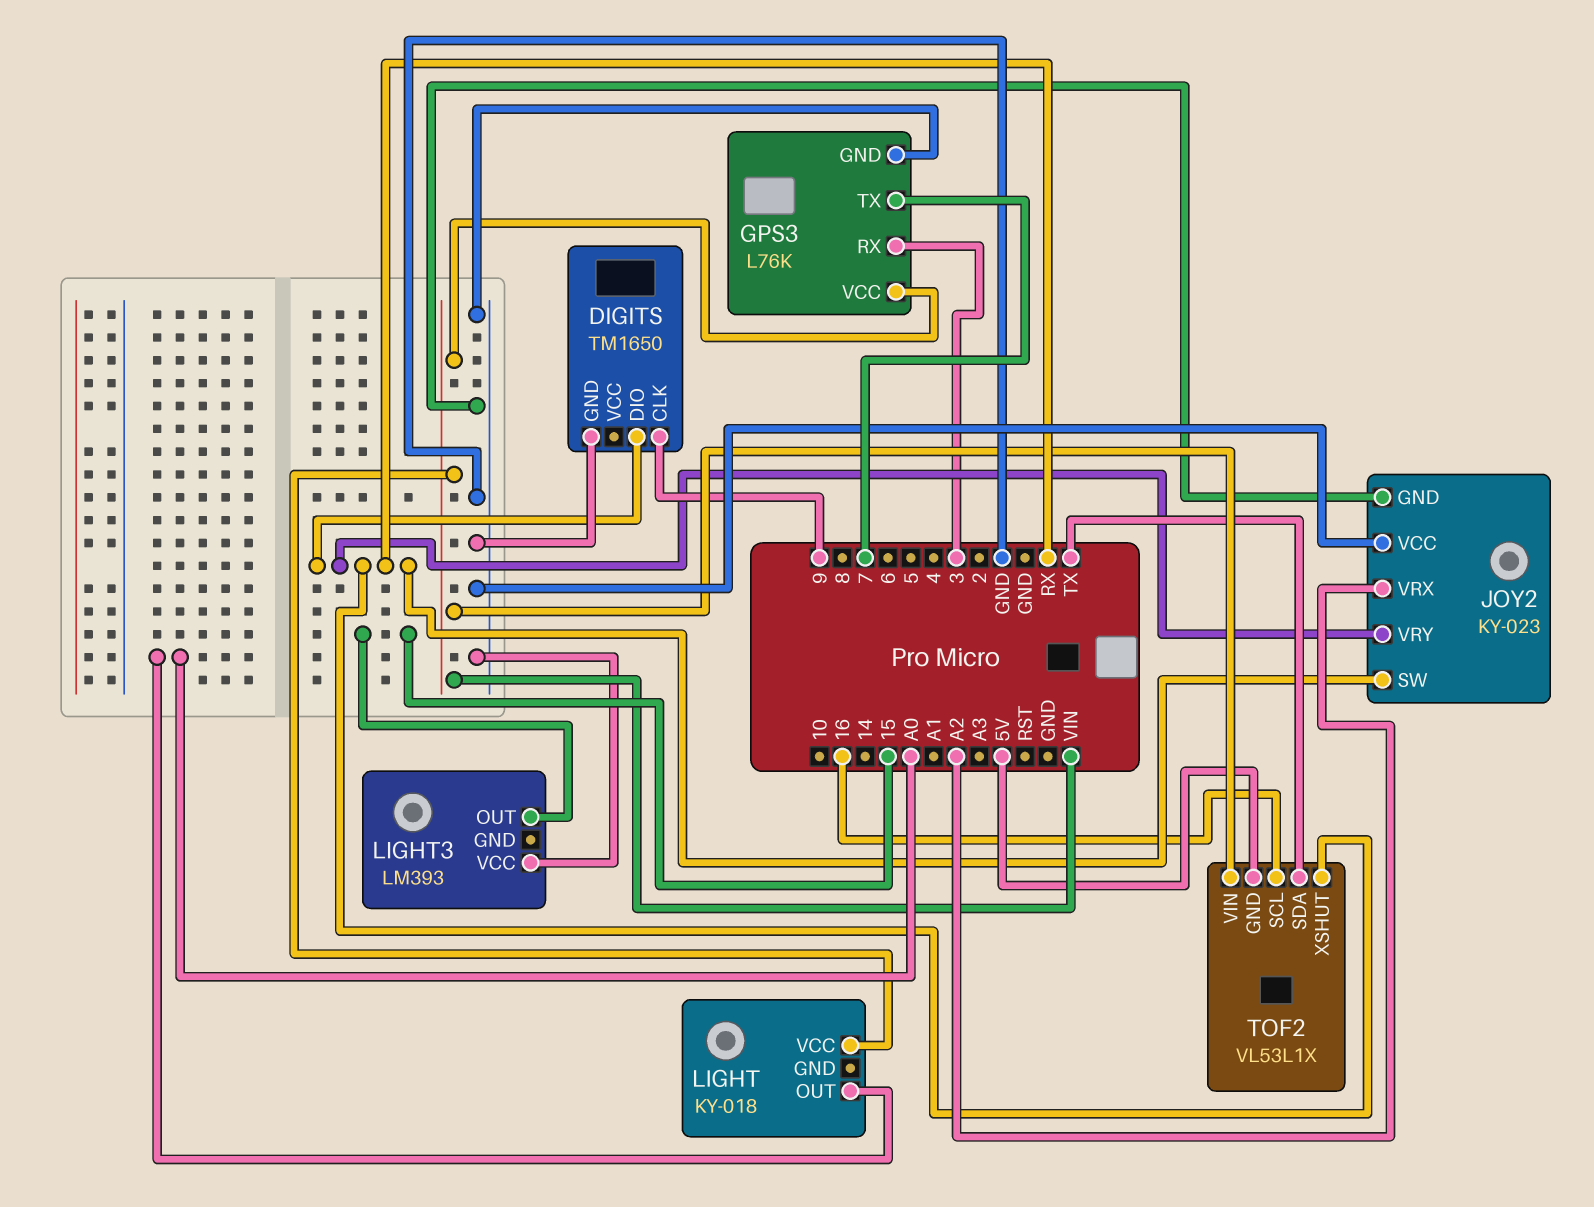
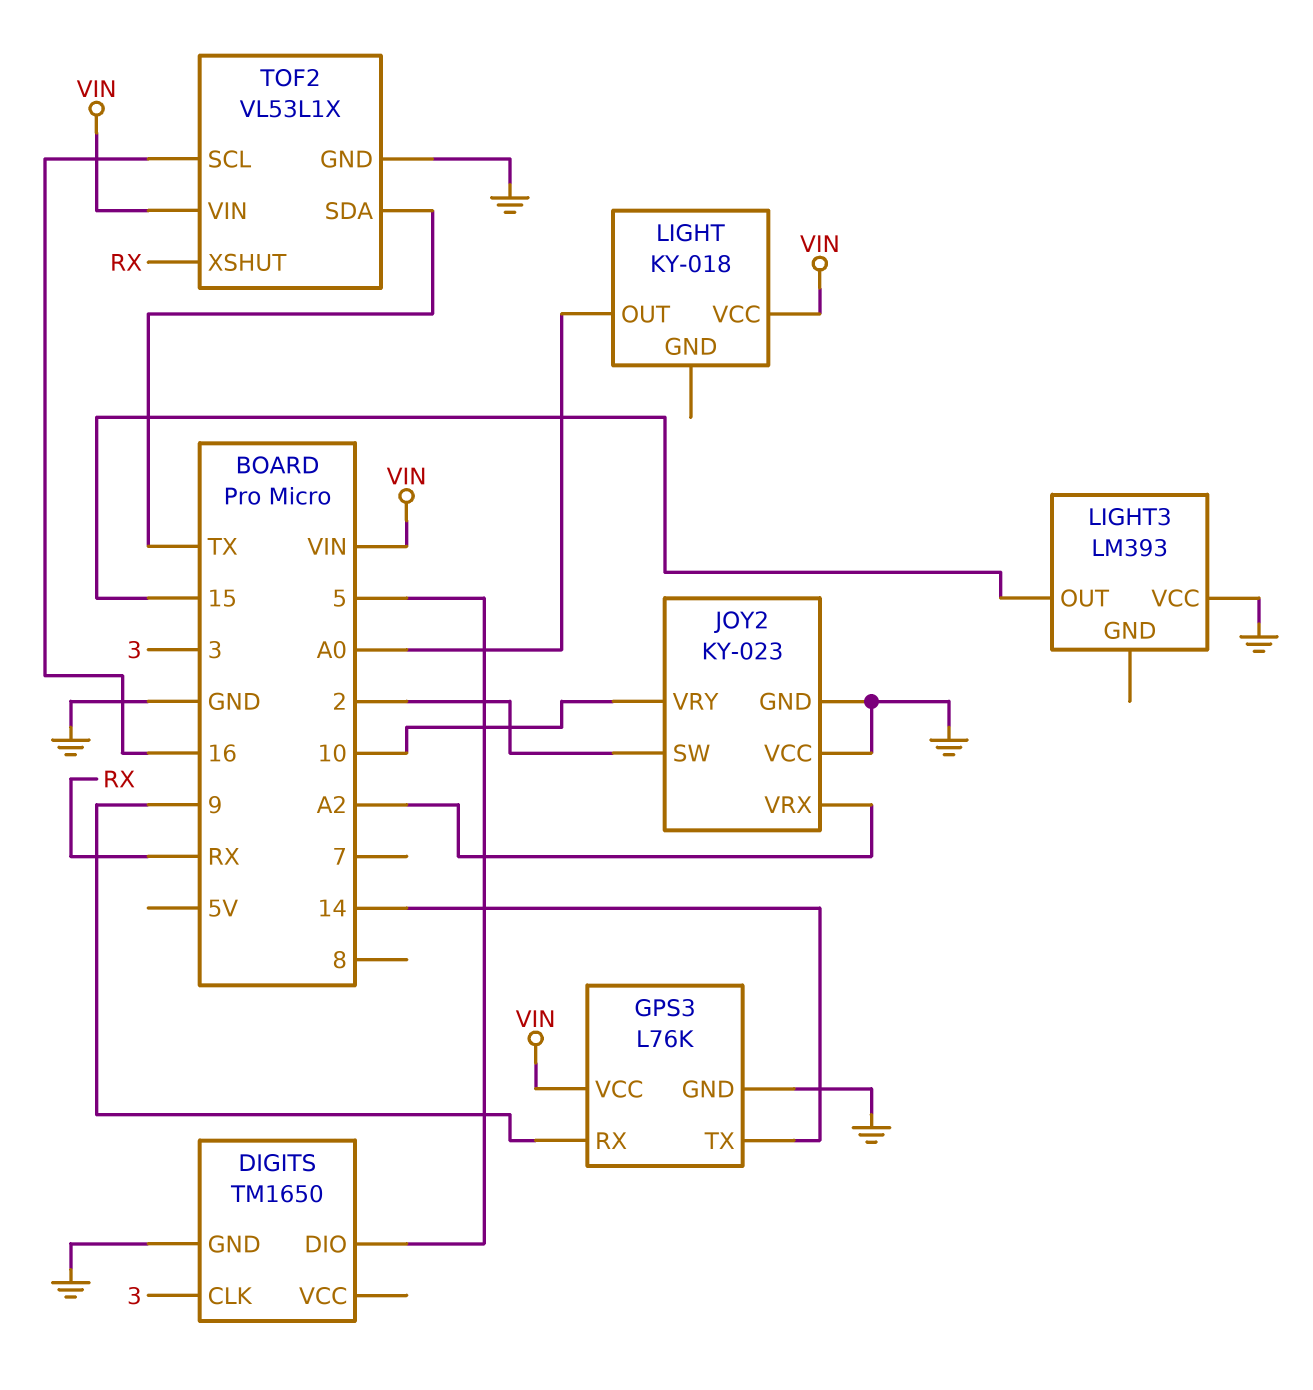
DIGITS pin CLK: 9 -> 3
DIGITS pin DIO: RX -> 5
GPS3 pin RX: 3 -> 9
GPS3 pin TX: 7 -> 14
JOY2 pin SW: RX -> 2
JOY2 pin VRY: RX -> 10
TOF2 pin GND: 5V -> GND

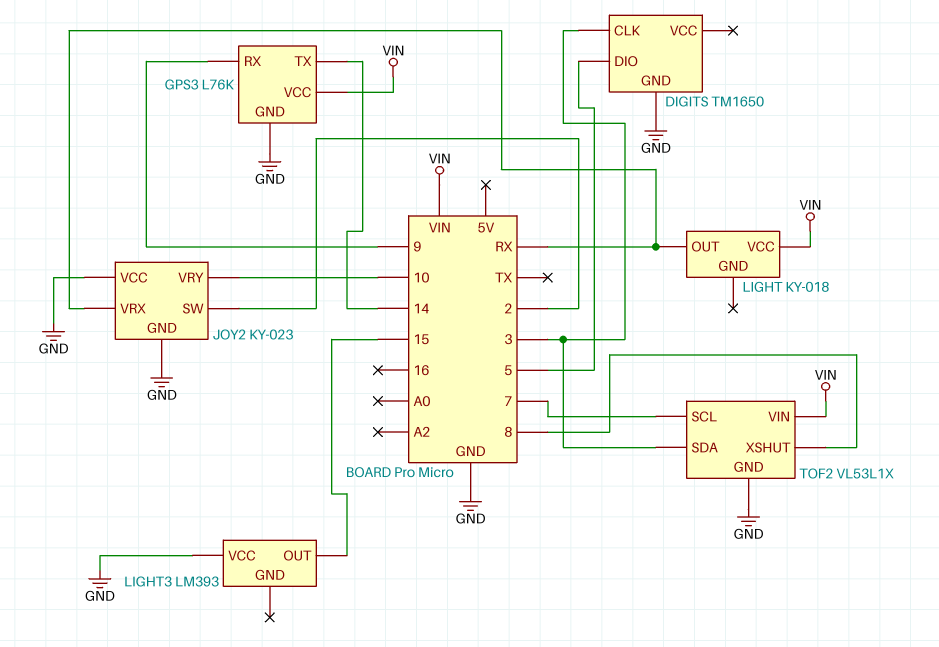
JOY2 pin VRX: A2 -> RX
LIGHT pin OUT: A0 -> RX
TOF2 pin SCL: 16 -> 7
TOF2 pin SDA: TX -> 3
TOF2 pin XSHUT: RX -> 8

